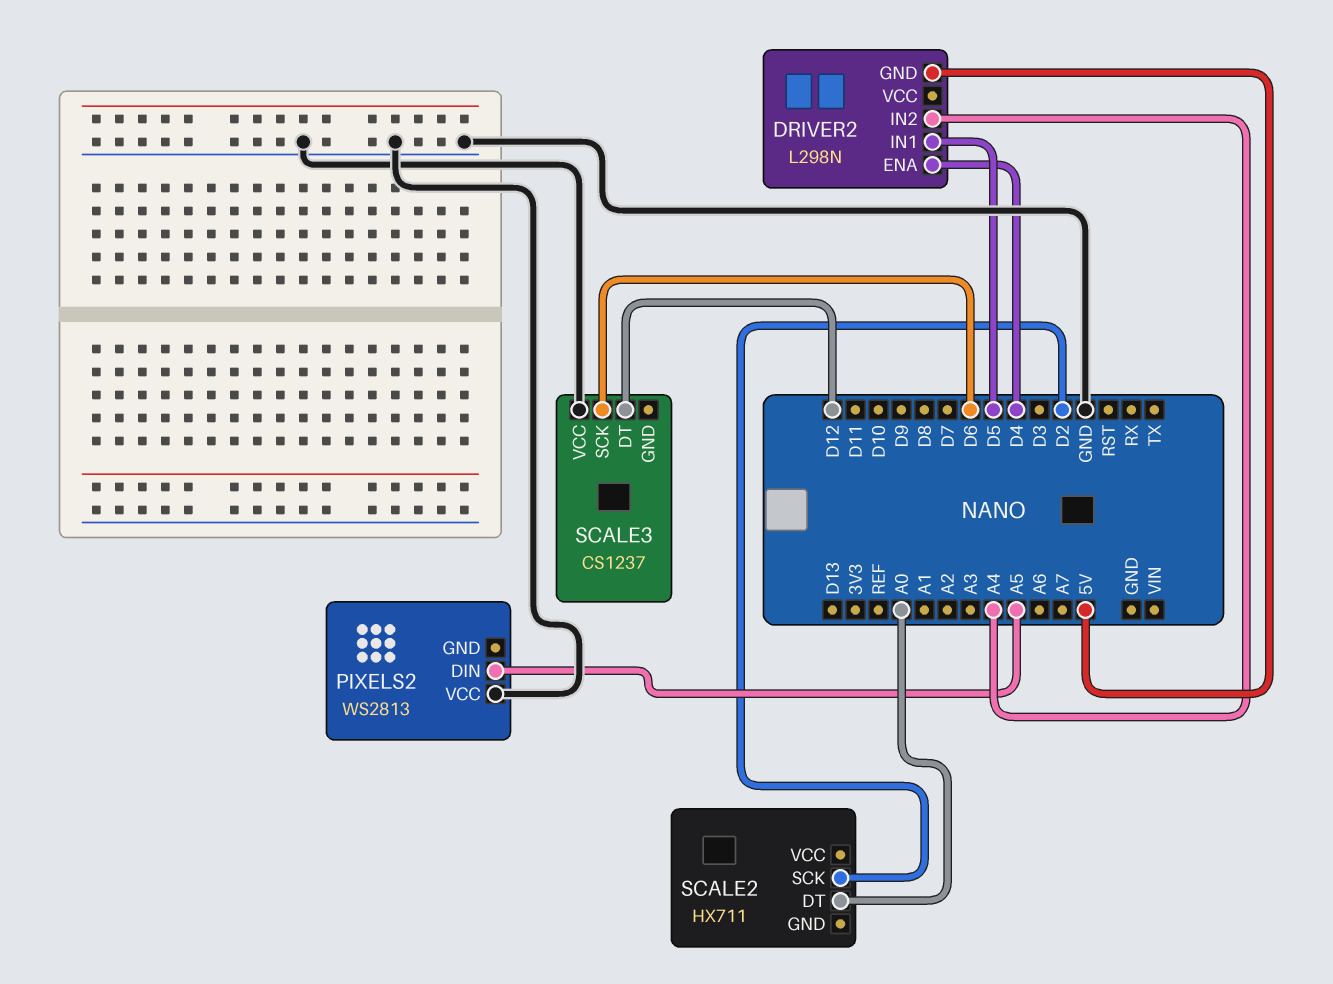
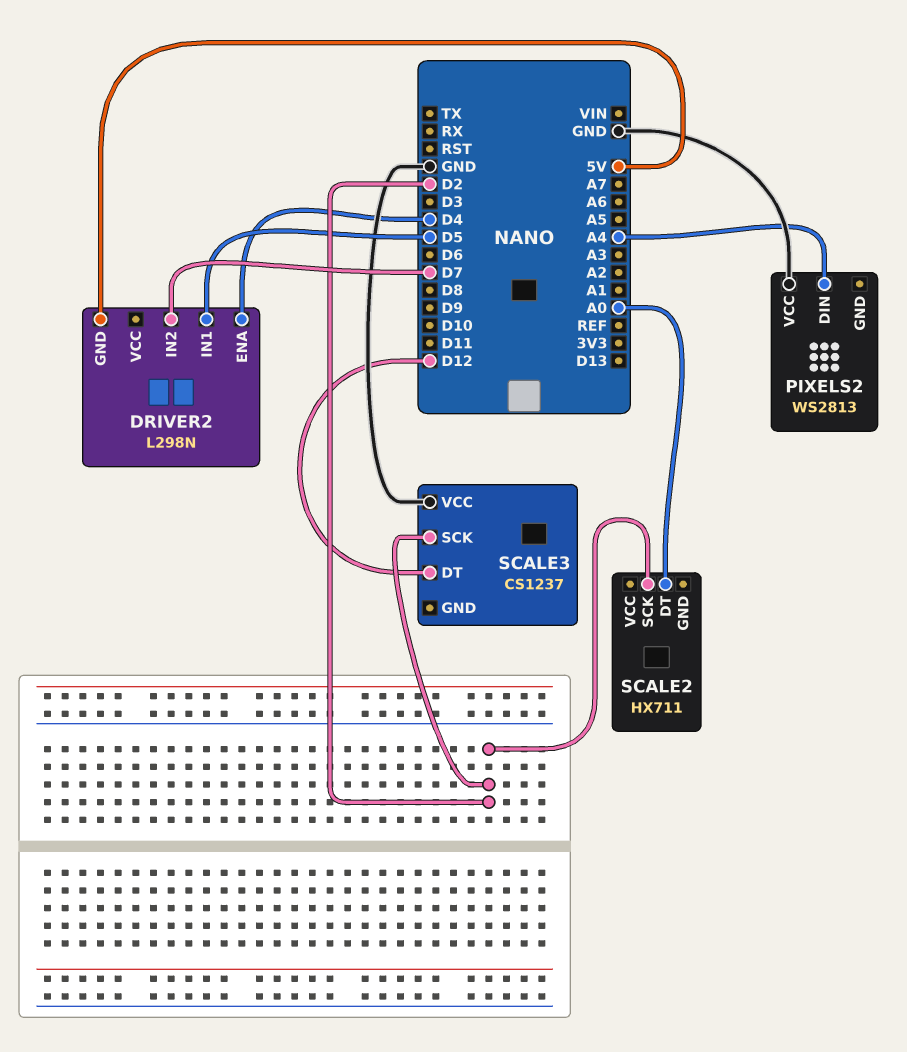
DRIVER2 pin IN2: A4 -> D7
PIXELS2 pin DIN: A5 -> A4
SCALE3 pin SCK: D6 -> D2

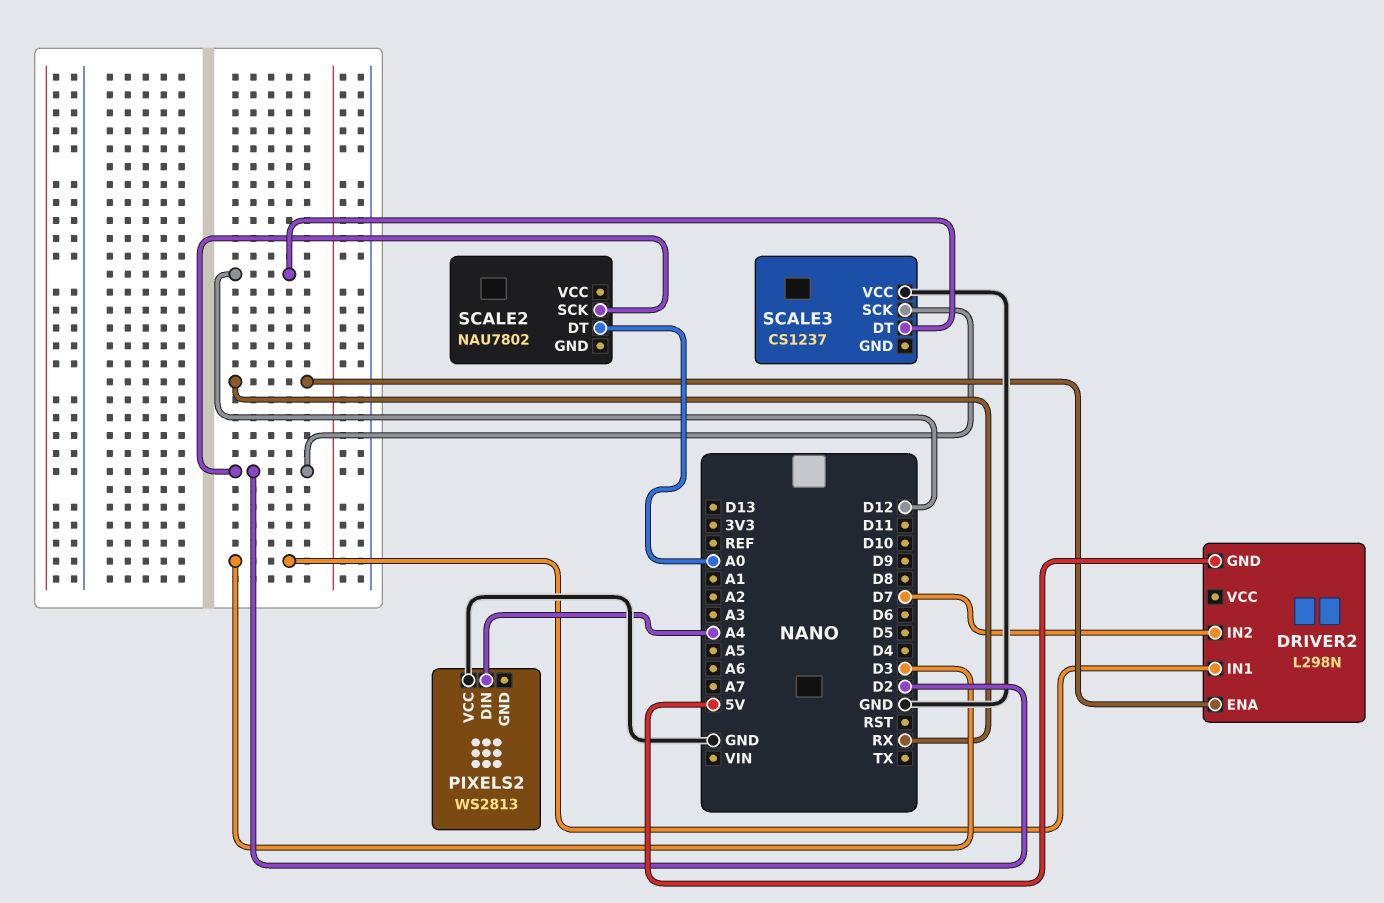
DRIVER2 pin ENA: D4 -> RX
DRIVER2 pin IN1: D5 -> D3
SCALE2: HX711 -> NAU7802

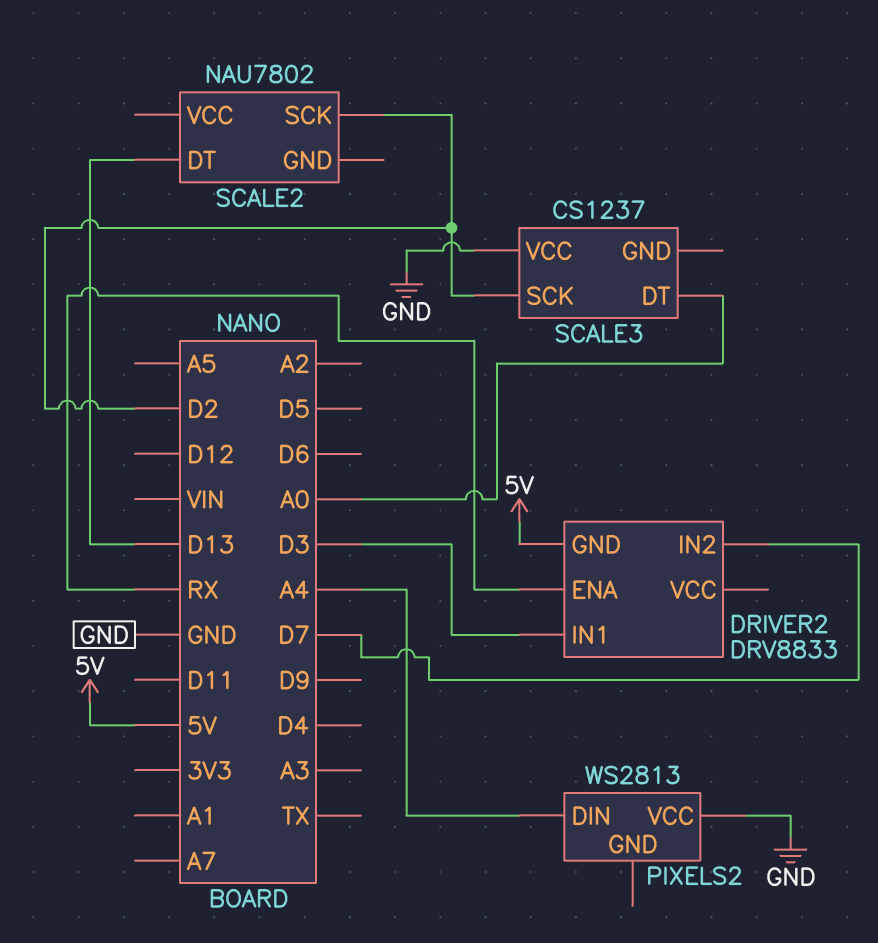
DRIVER2: L298N -> DRV8833
SCALE2 pin DT: A0 -> D13
SCALE3 pin DT: D12 -> A0

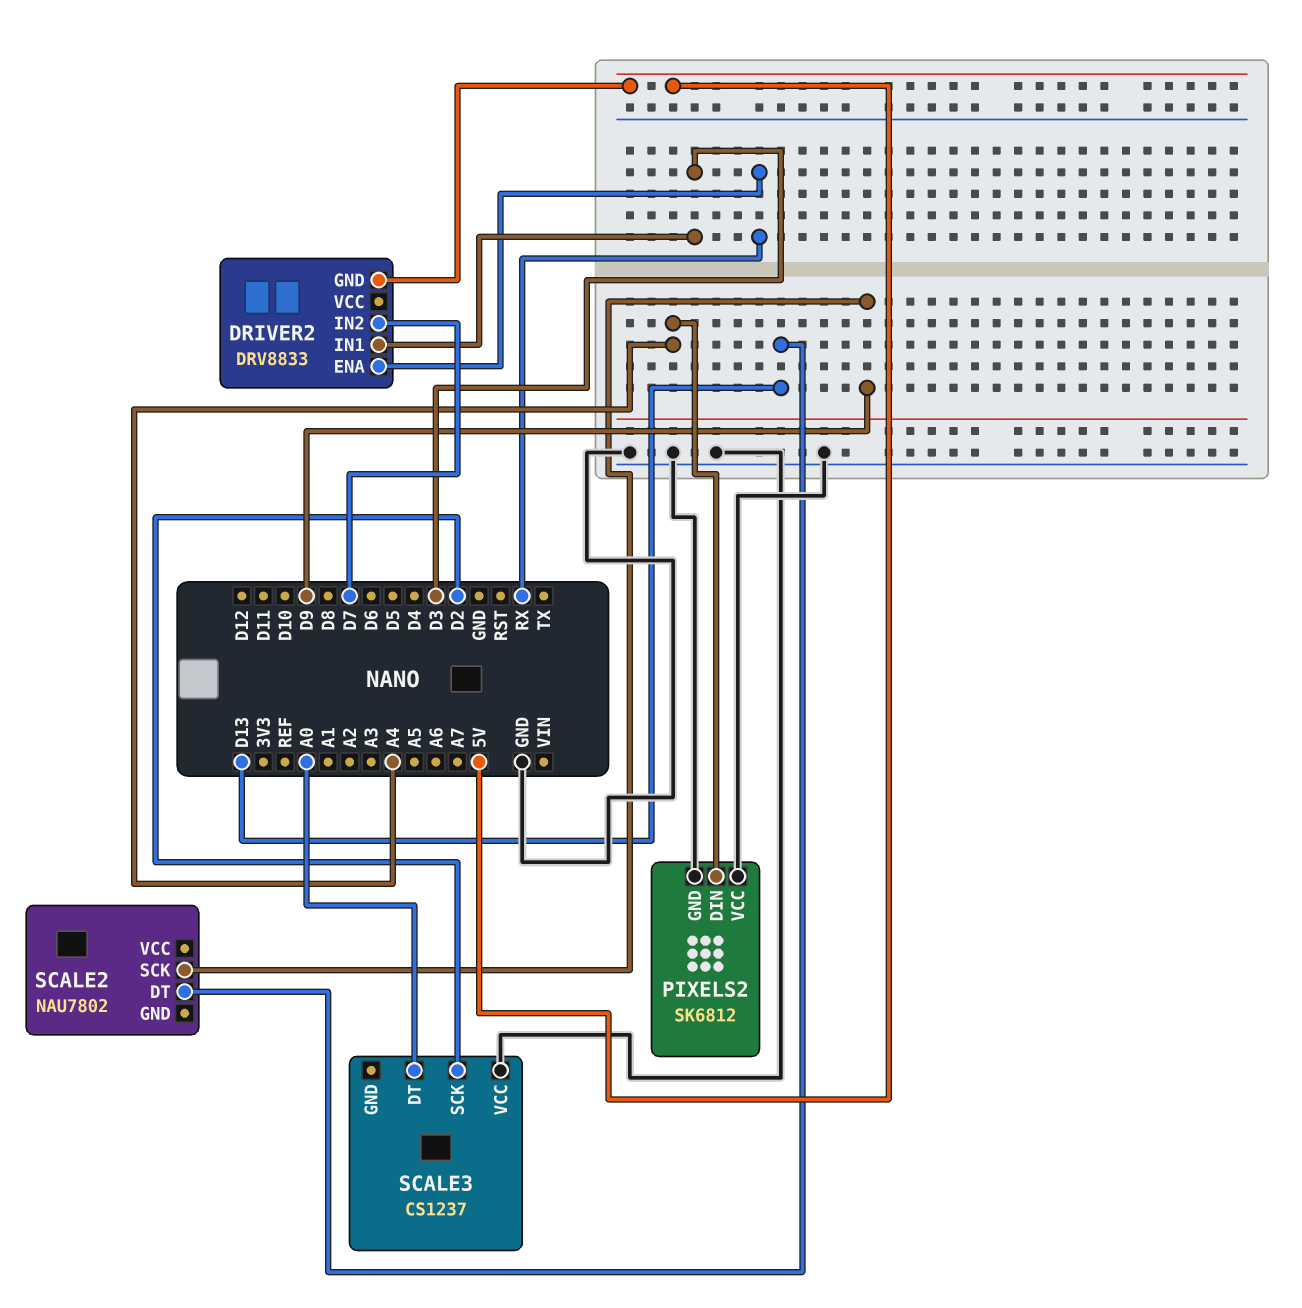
PIXELS2: WS2813 -> SK6812
PIXELS2 pin GND: none -> GND
SCALE2 pin SCK: D2 -> D9

